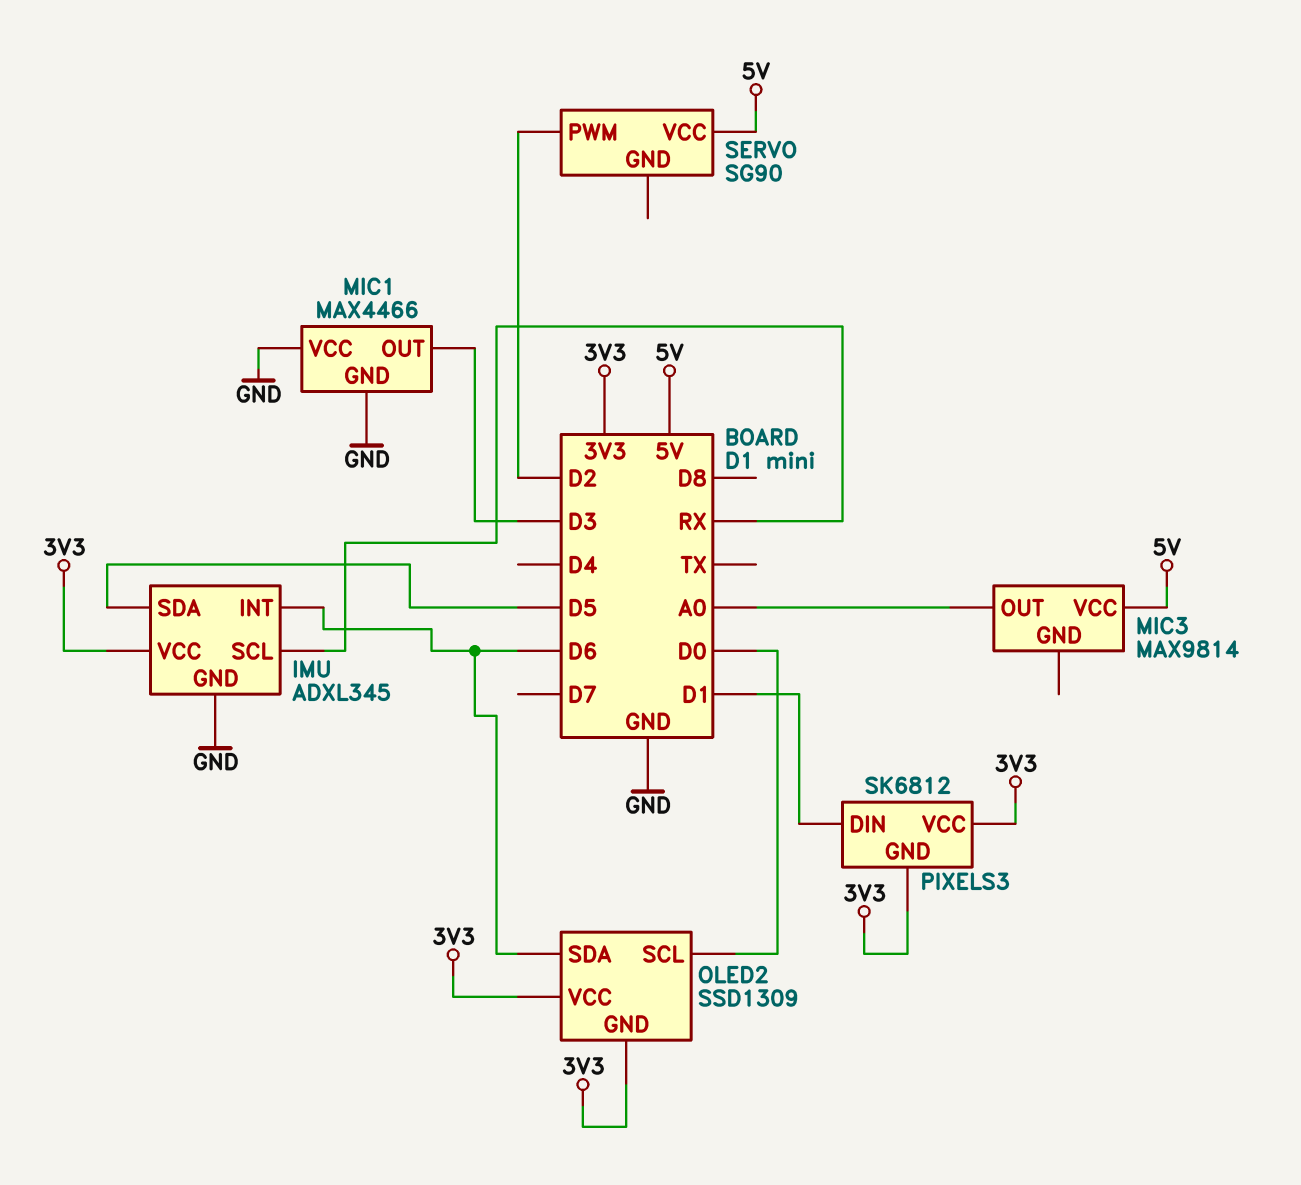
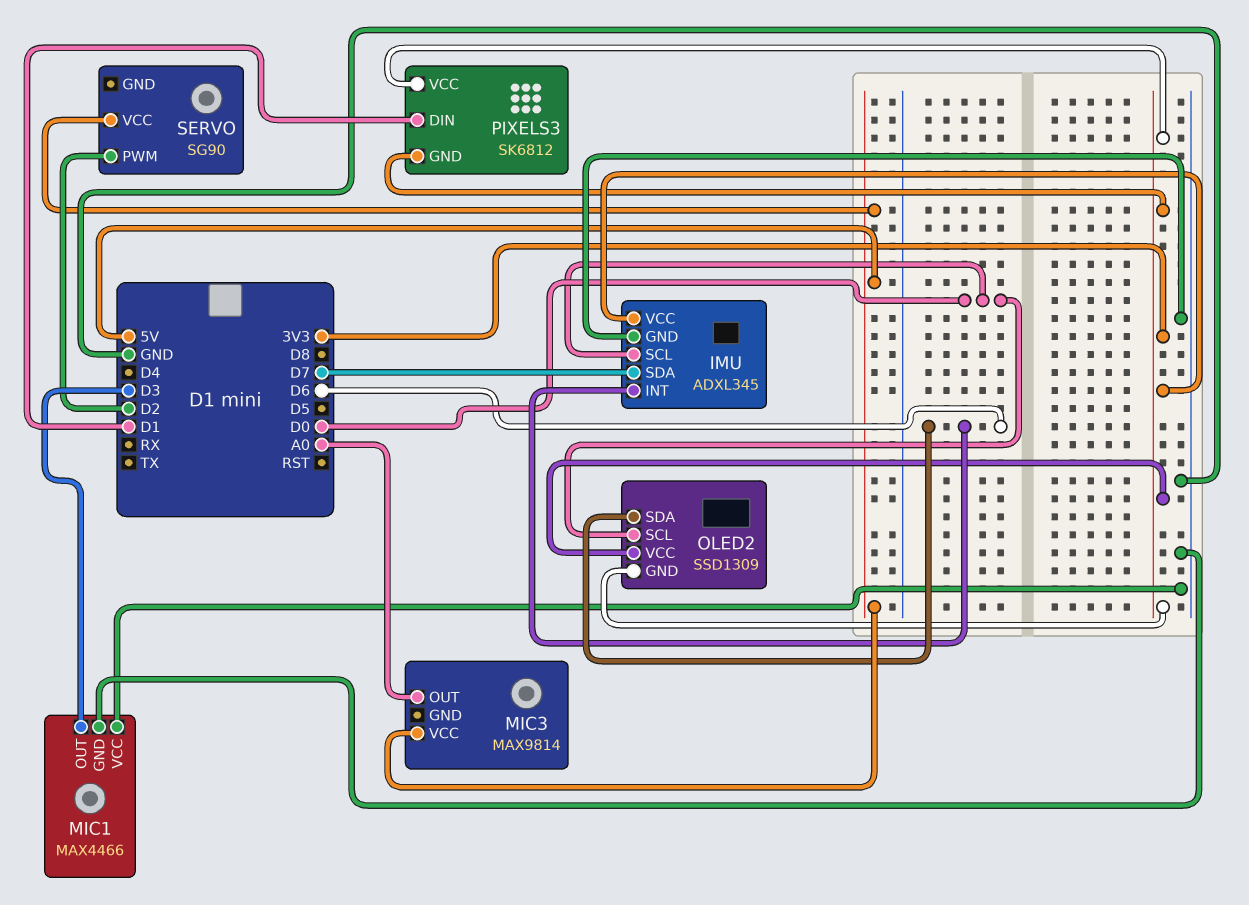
IMU pin SCL: RX -> D0
IMU pin SDA: D5 -> D7

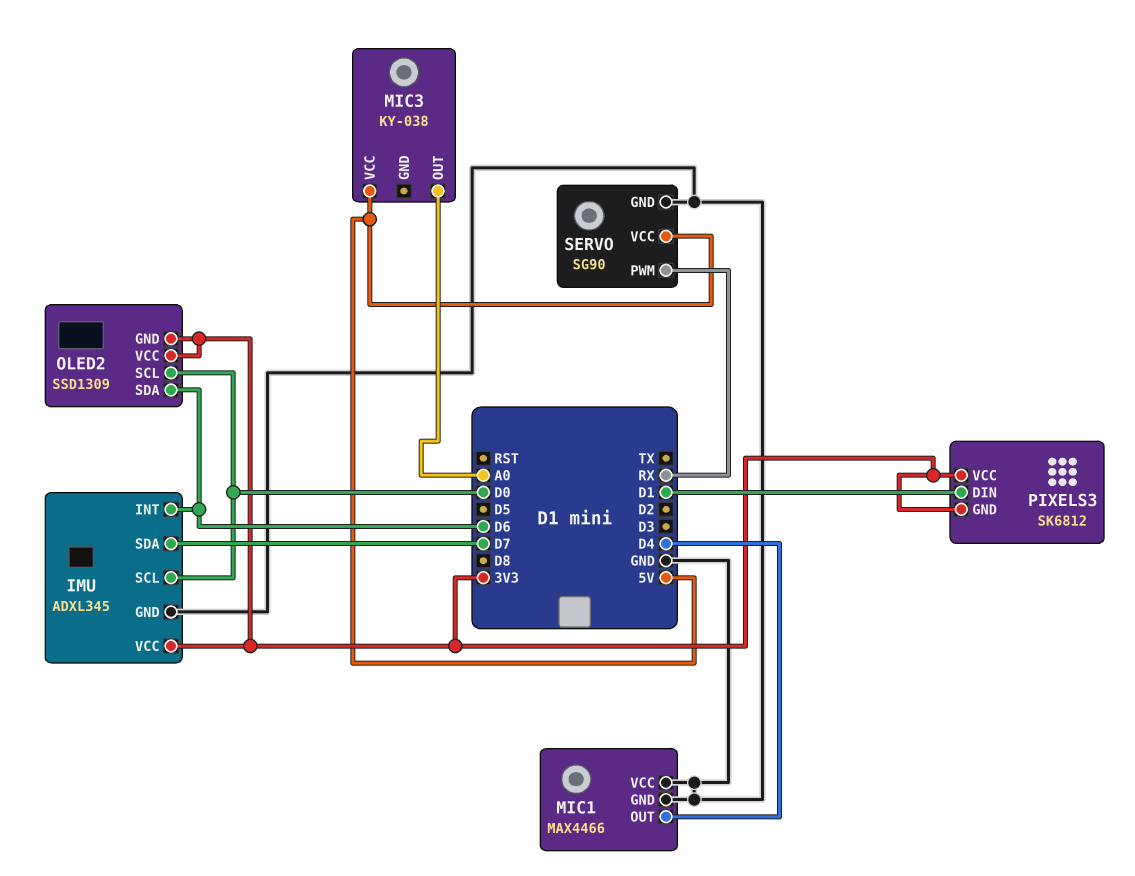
MIC1 pin OUT: D3 -> D4
MIC3: MAX9814 -> KY-038
SERVO pin GND: none -> GND
SERVO pin PWM: D2 -> RX

